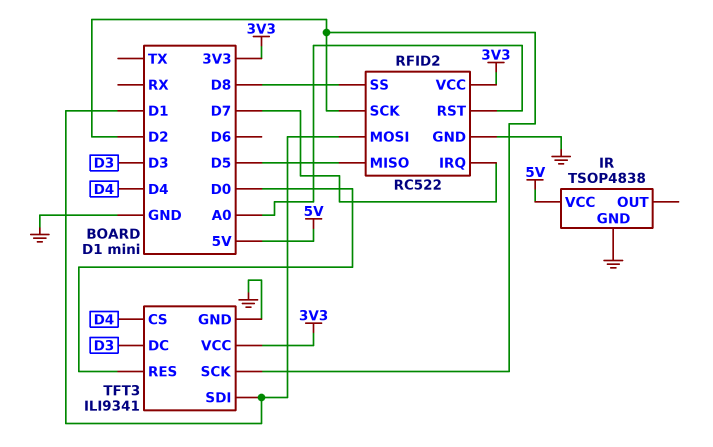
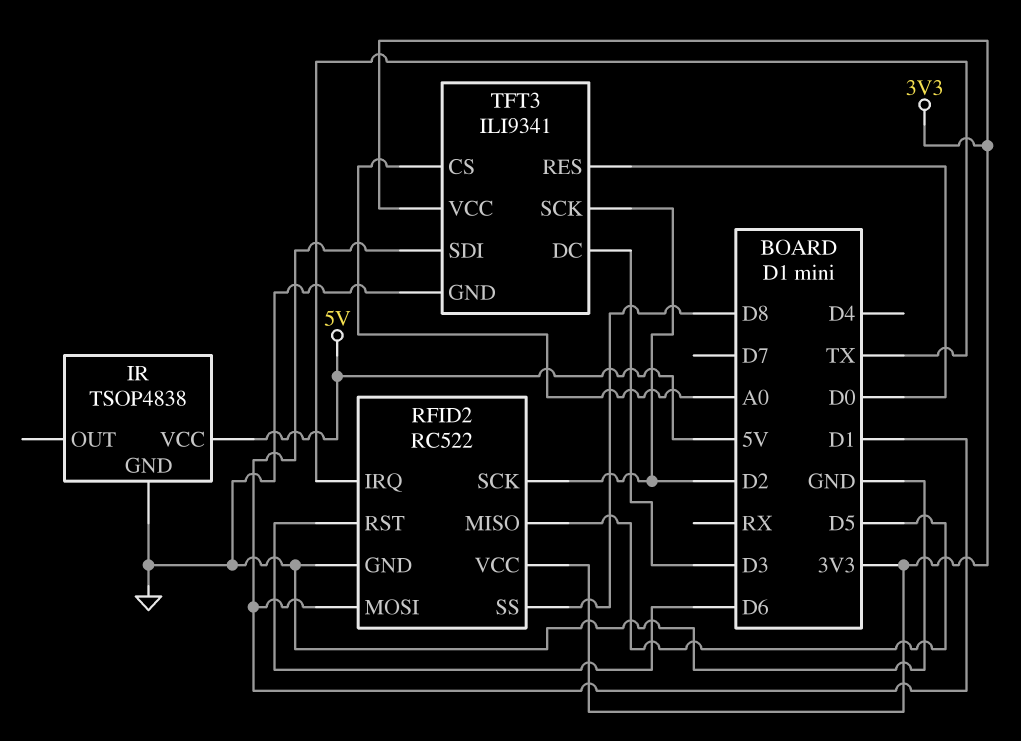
RFID2 pin IRQ: D7 -> TX
RFID2 pin RST: A0 -> D6
TFT3 pin CS: D4 -> A0

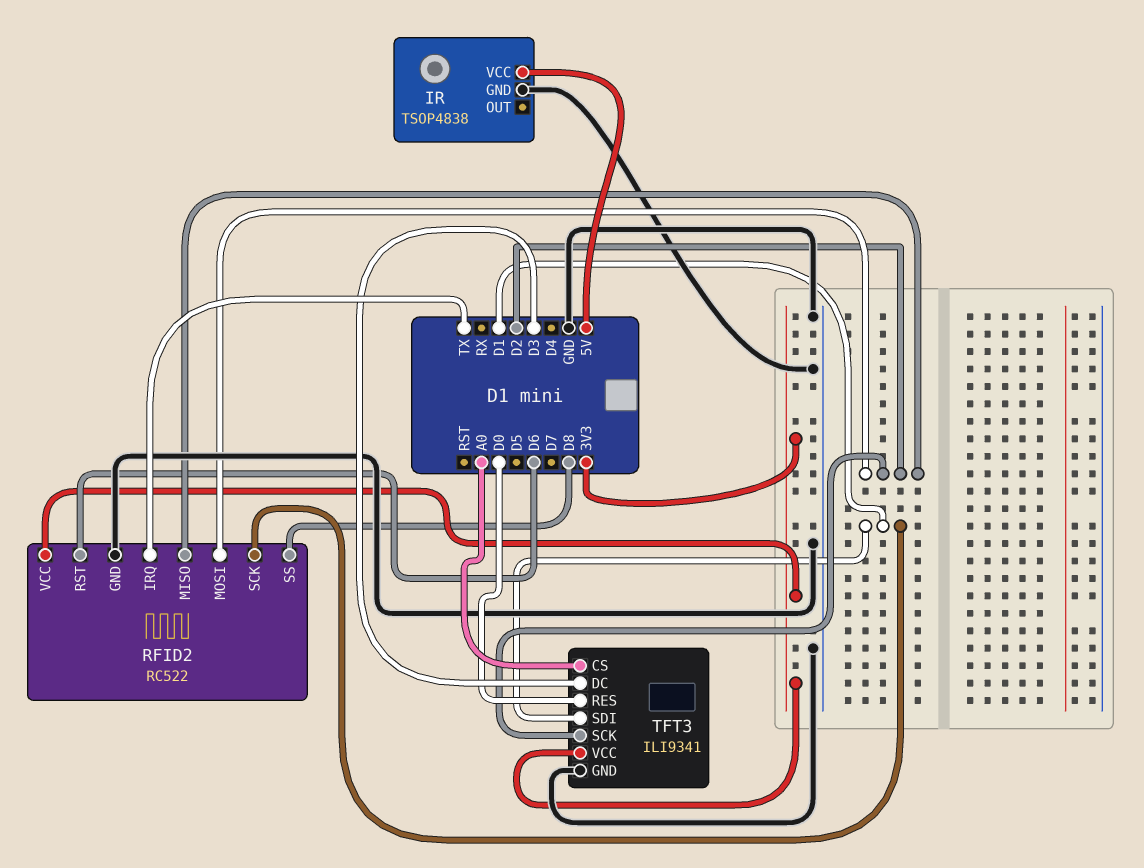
RFID2 pin MISO: D5 -> D2
RFID2 pin MOSI: D1 -> D2
RFID2 pin SCK: D2 -> D1

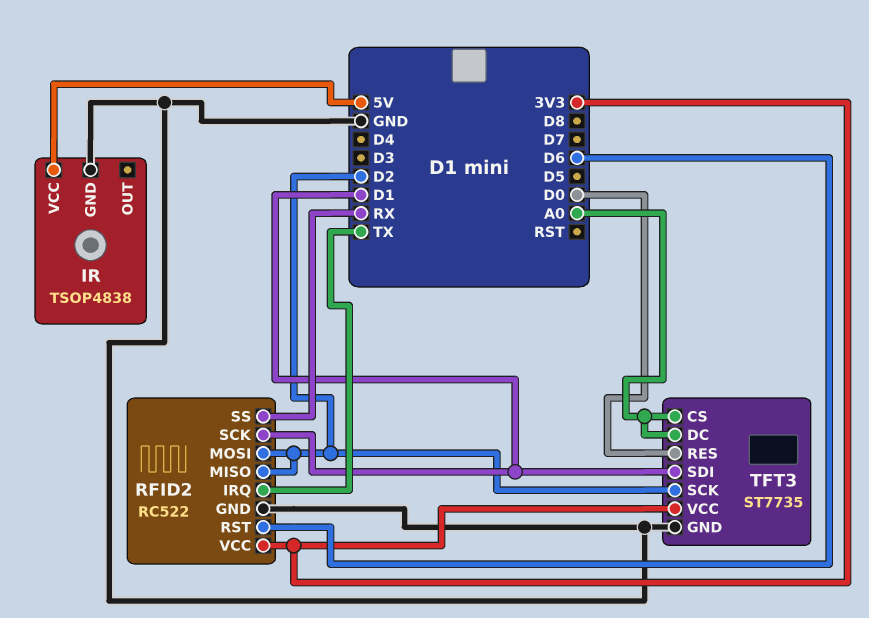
RFID2 pin SS: D8 -> RX
TFT3: ILI9341 -> ST7735
TFT3 pin DC: D3 -> A0

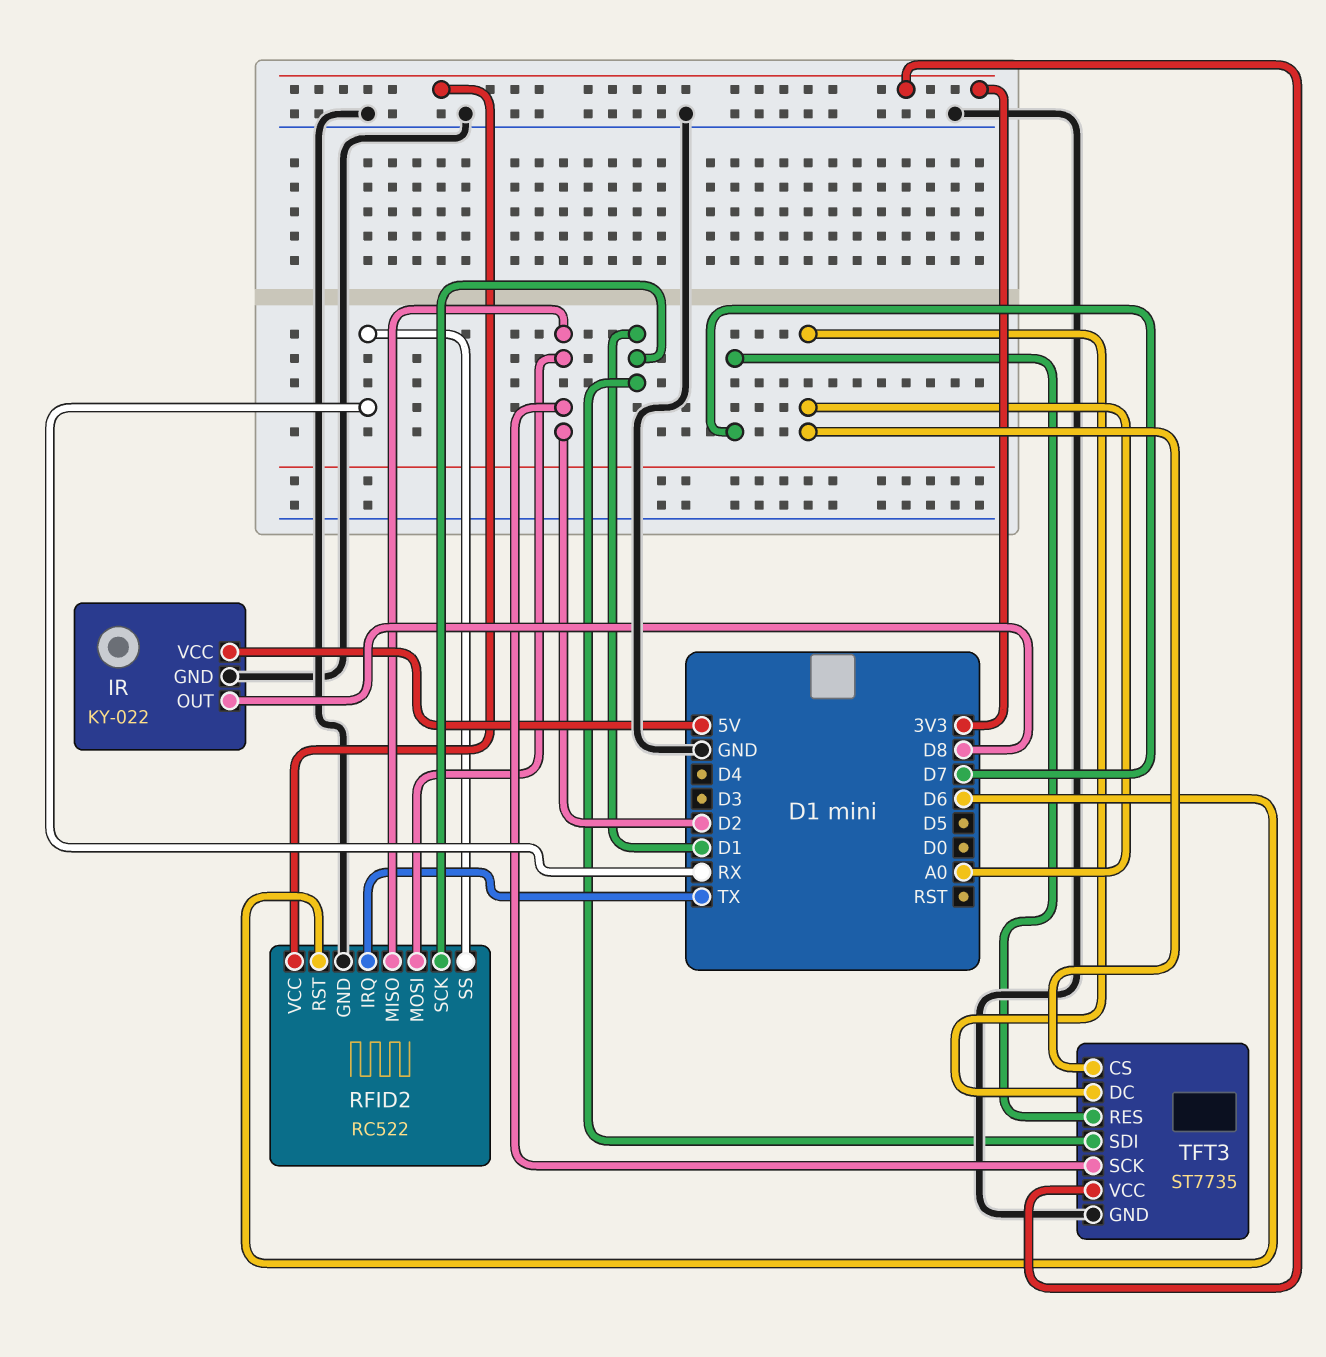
IR: TSOP4838 -> KY-022
IR pin OUT: none -> D8
TFT3 pin RES: D0 -> D7

